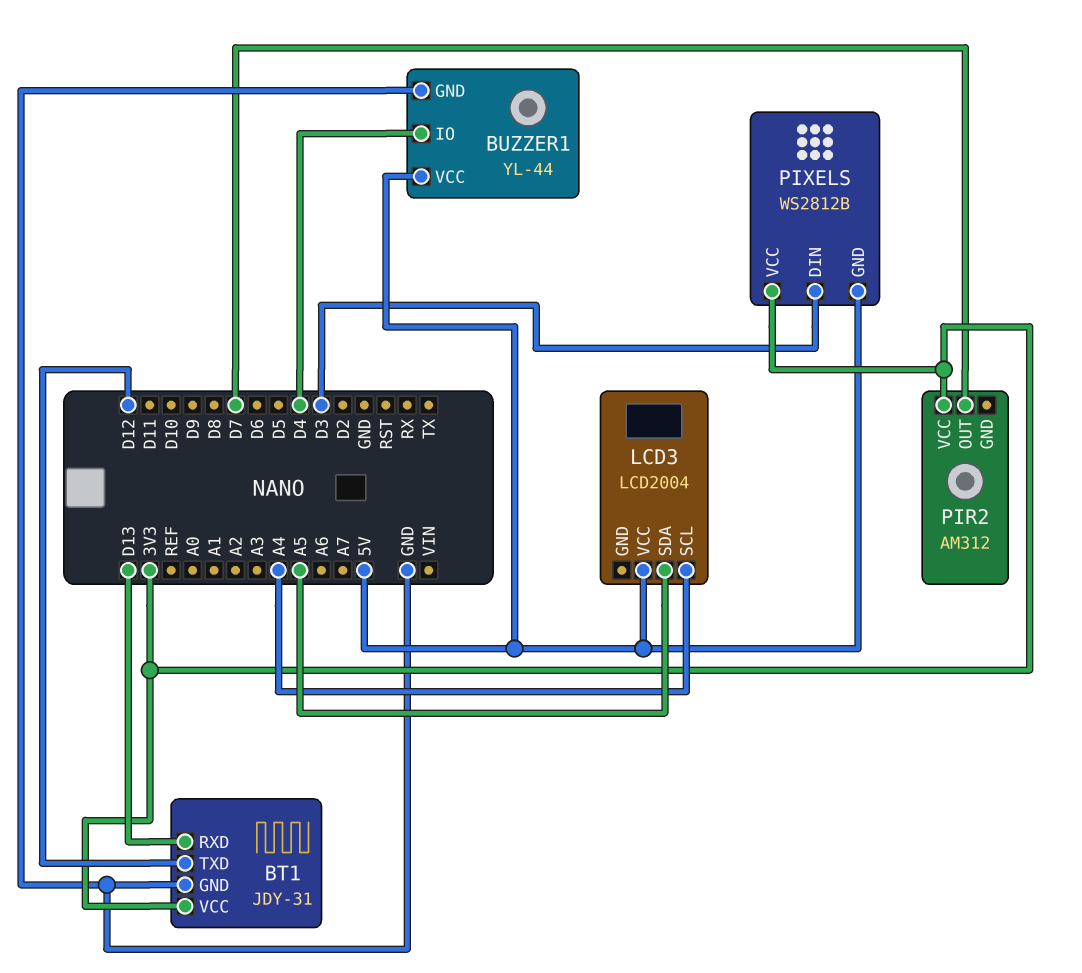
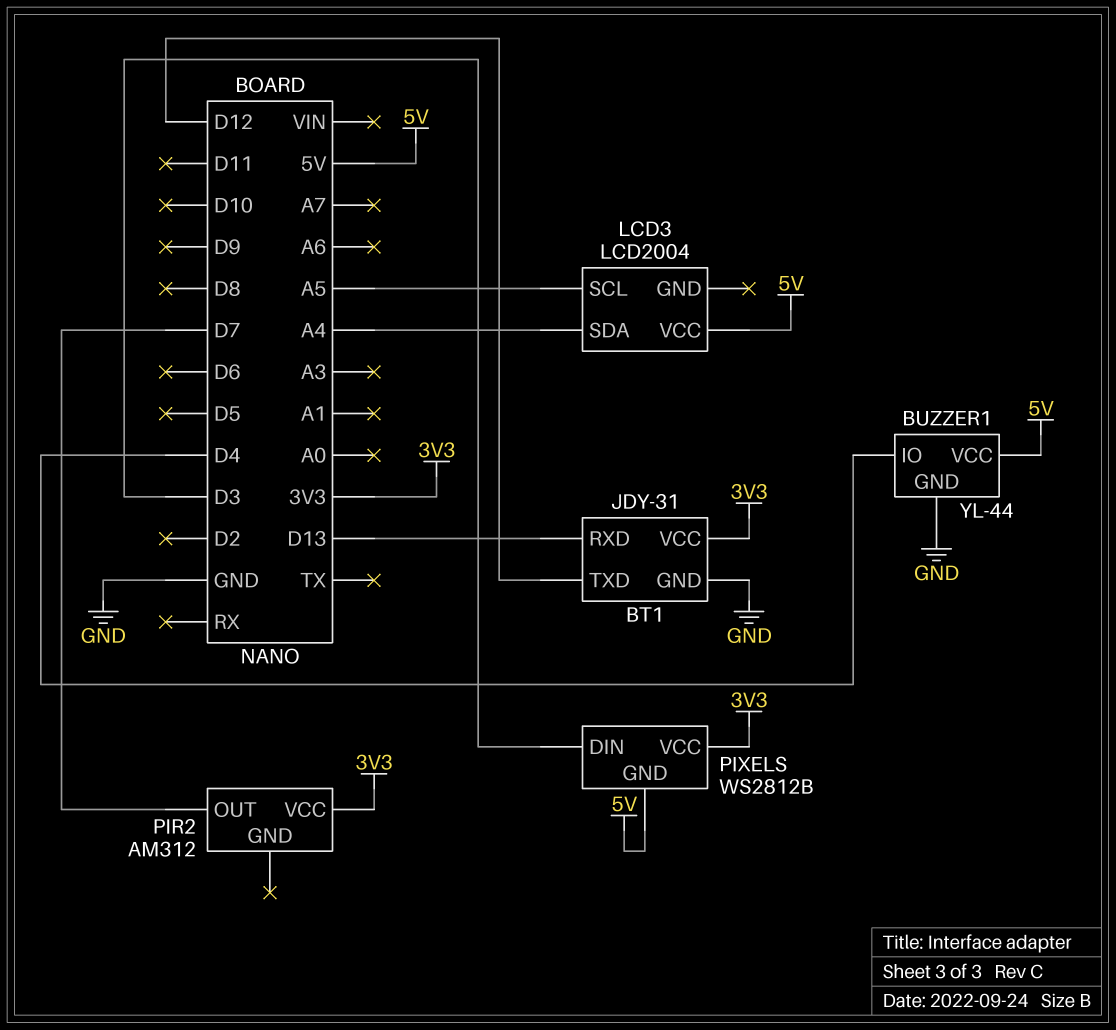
LCD3 pin SCL: A4 -> A5
LCD3 pin SDA: A5 -> A4

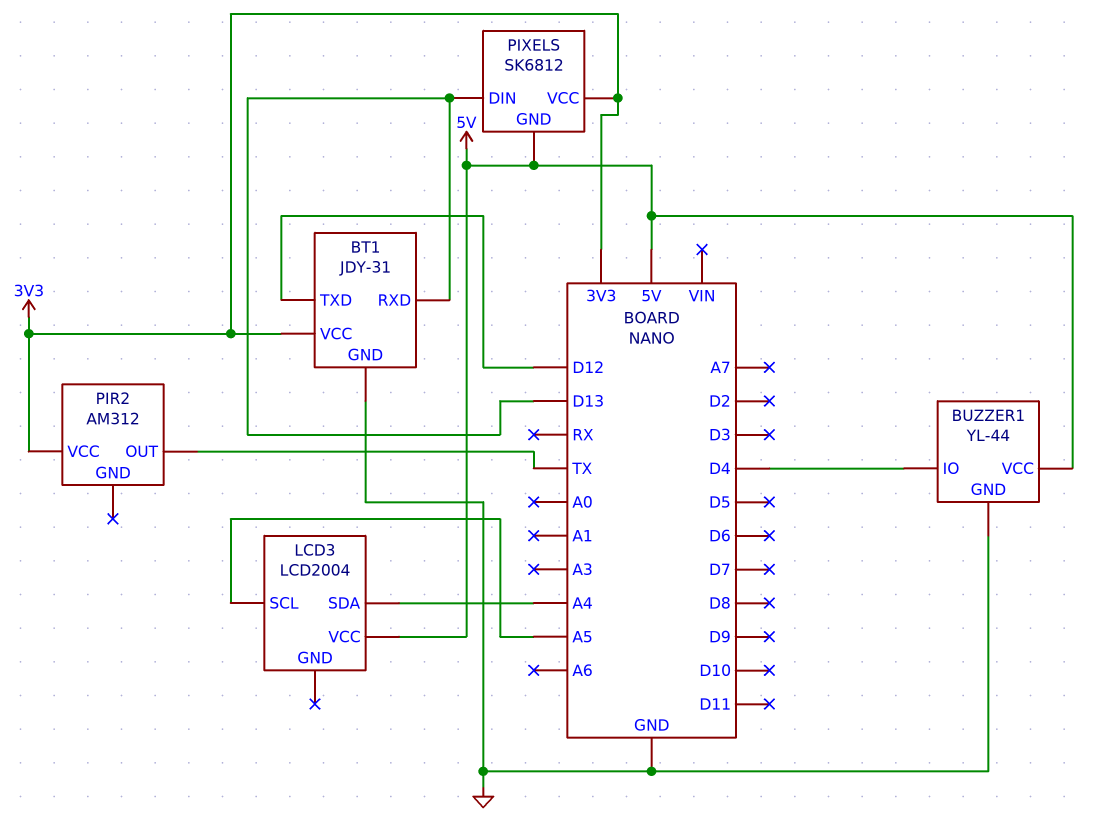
PIR2 pin OUT: D7 -> TX
PIXELS: WS2812B -> SK6812
PIXELS pin DIN: D3 -> D13

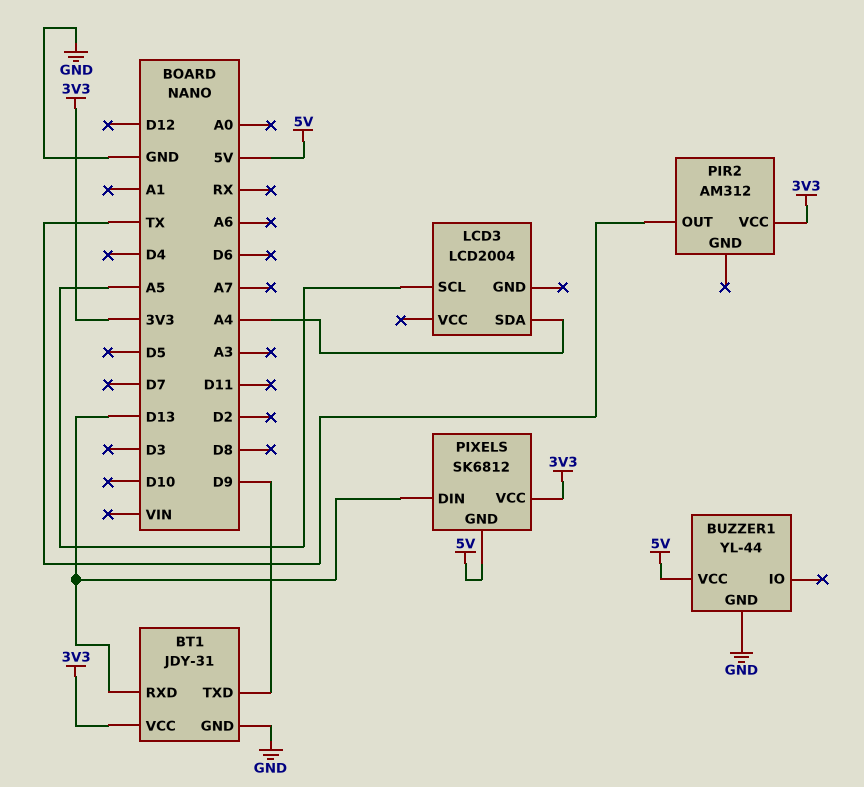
BT1 pin TXD: D12 -> D9
BUZZER1 pin IO: D4 -> none
LCD3 pin VCC: 5V -> none

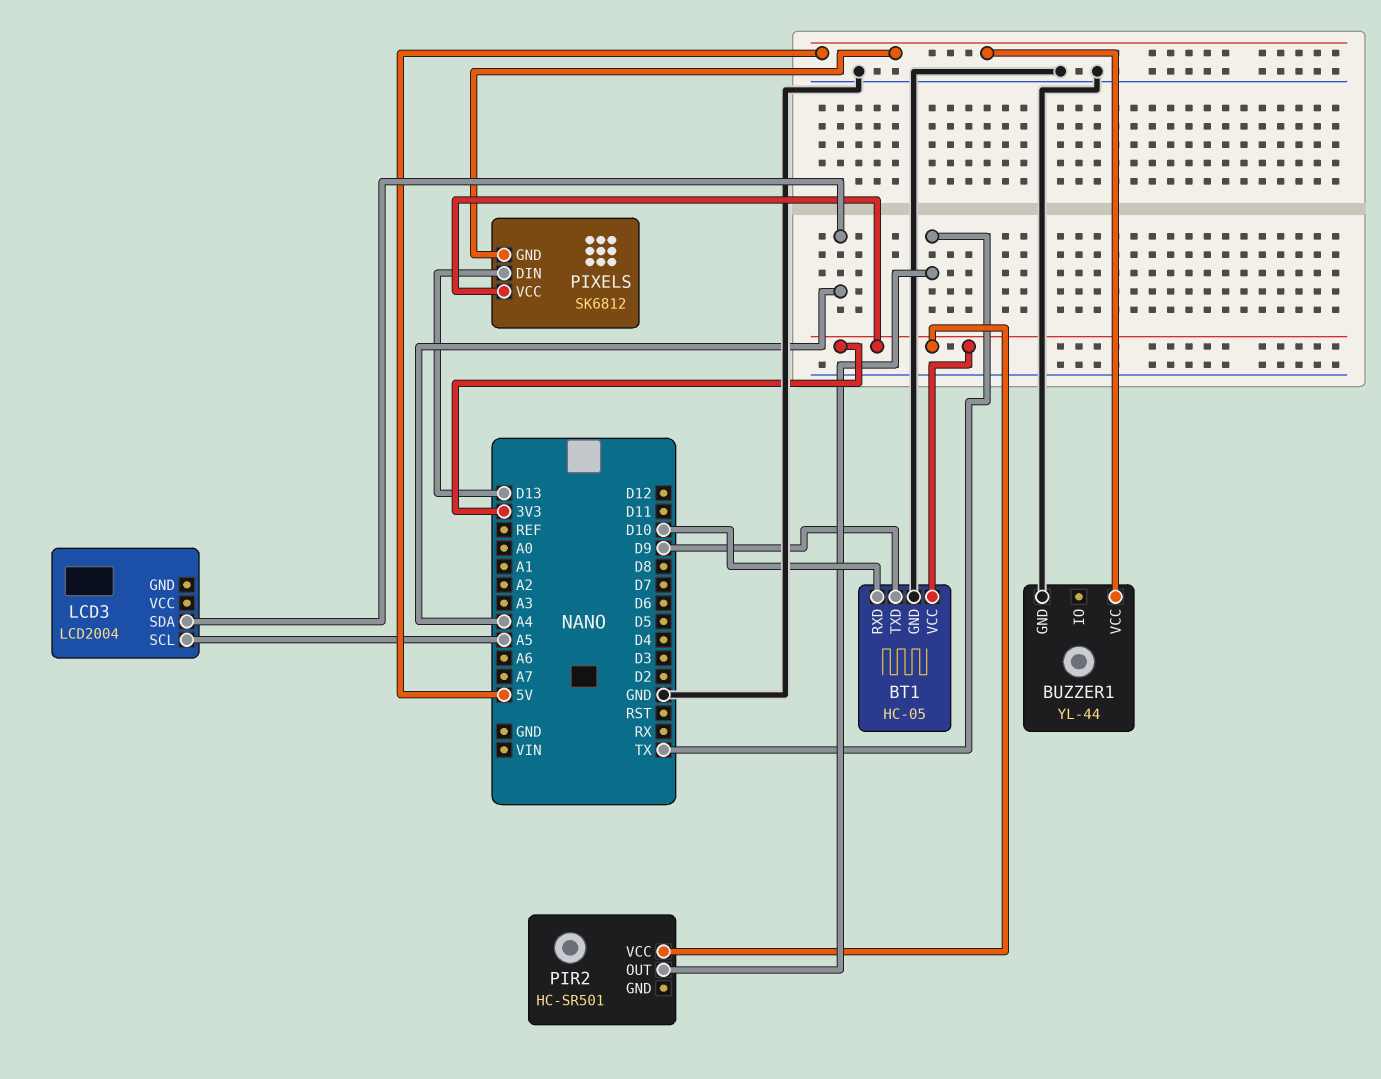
BT1: JDY-31 -> HC-05
BT1 pin RXD: D13 -> D10
PIR2: AM312 -> HC-SR501

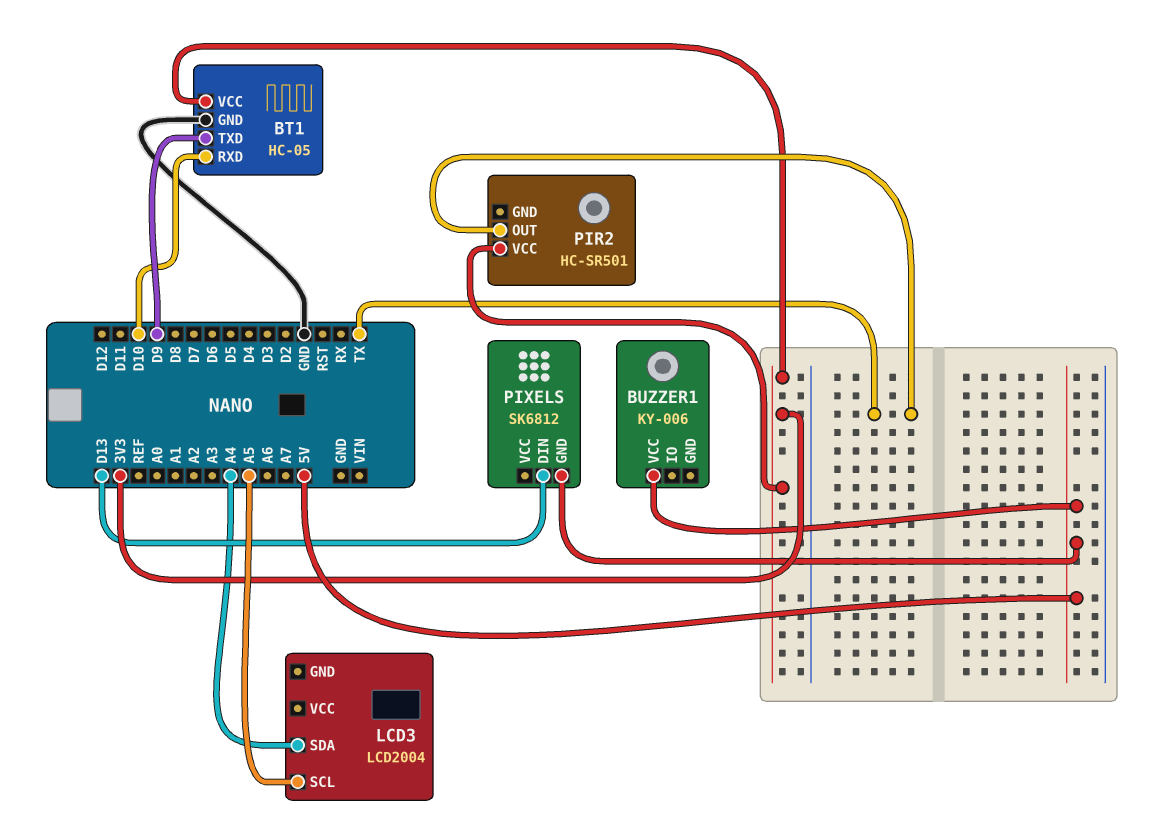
BUZZER1: YL-44 -> KY-006
BUZZER1 pin GND: GND -> none
PIXELS pin VCC: 3V3 -> none

